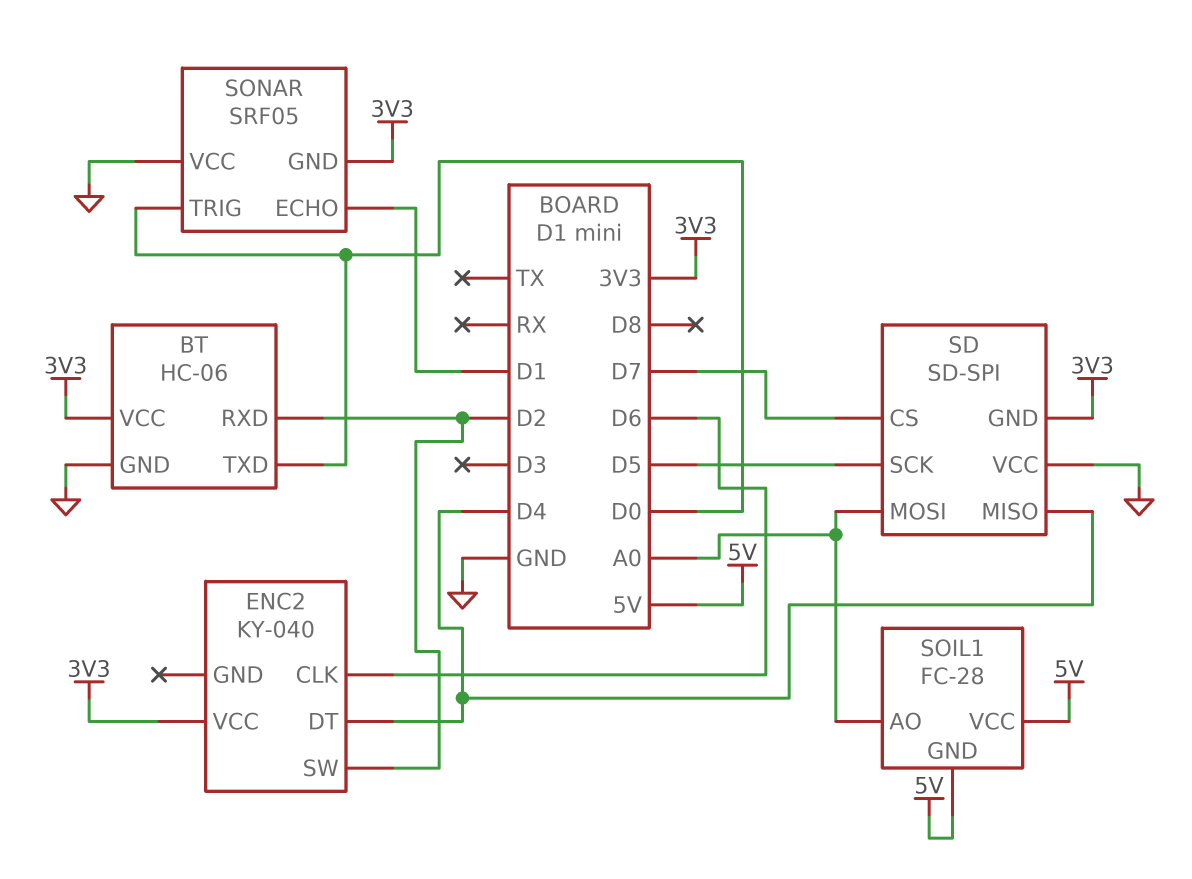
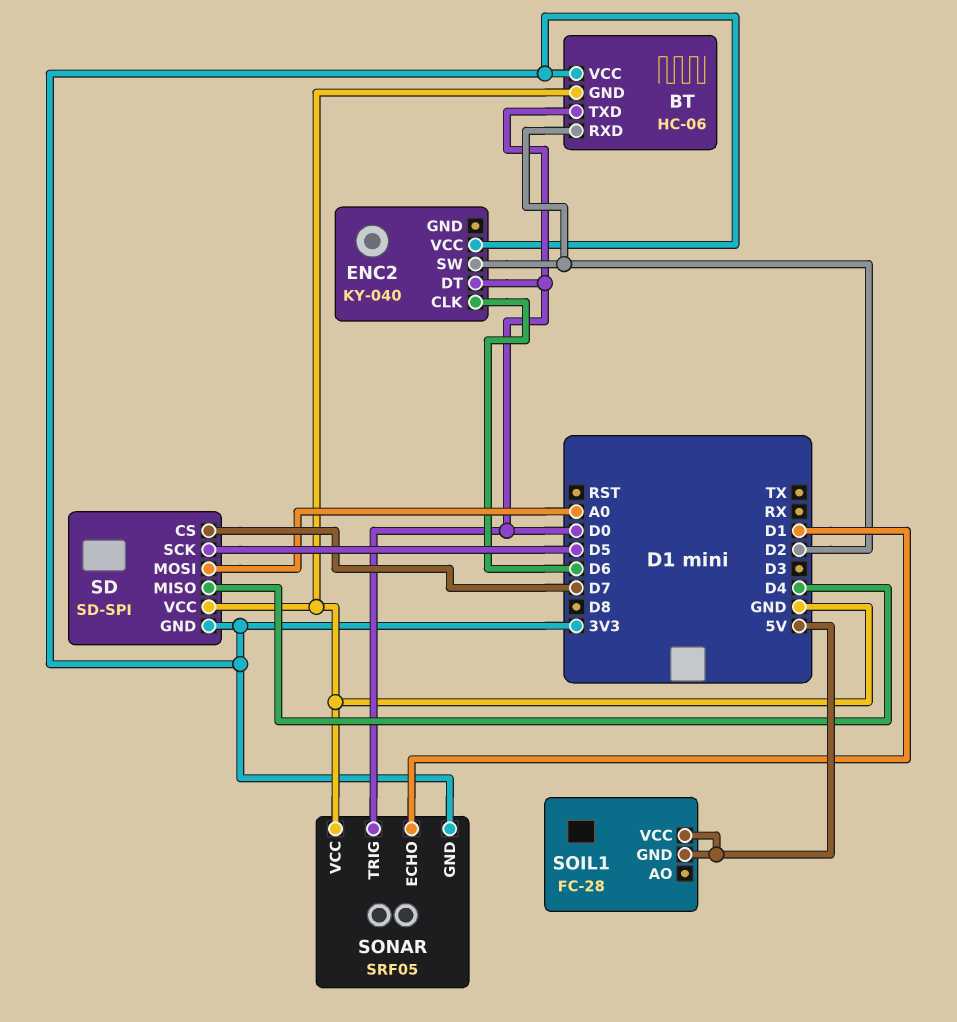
ENC2 pin DT: D4 -> D0
SOIL1 pin AO: A0 -> none

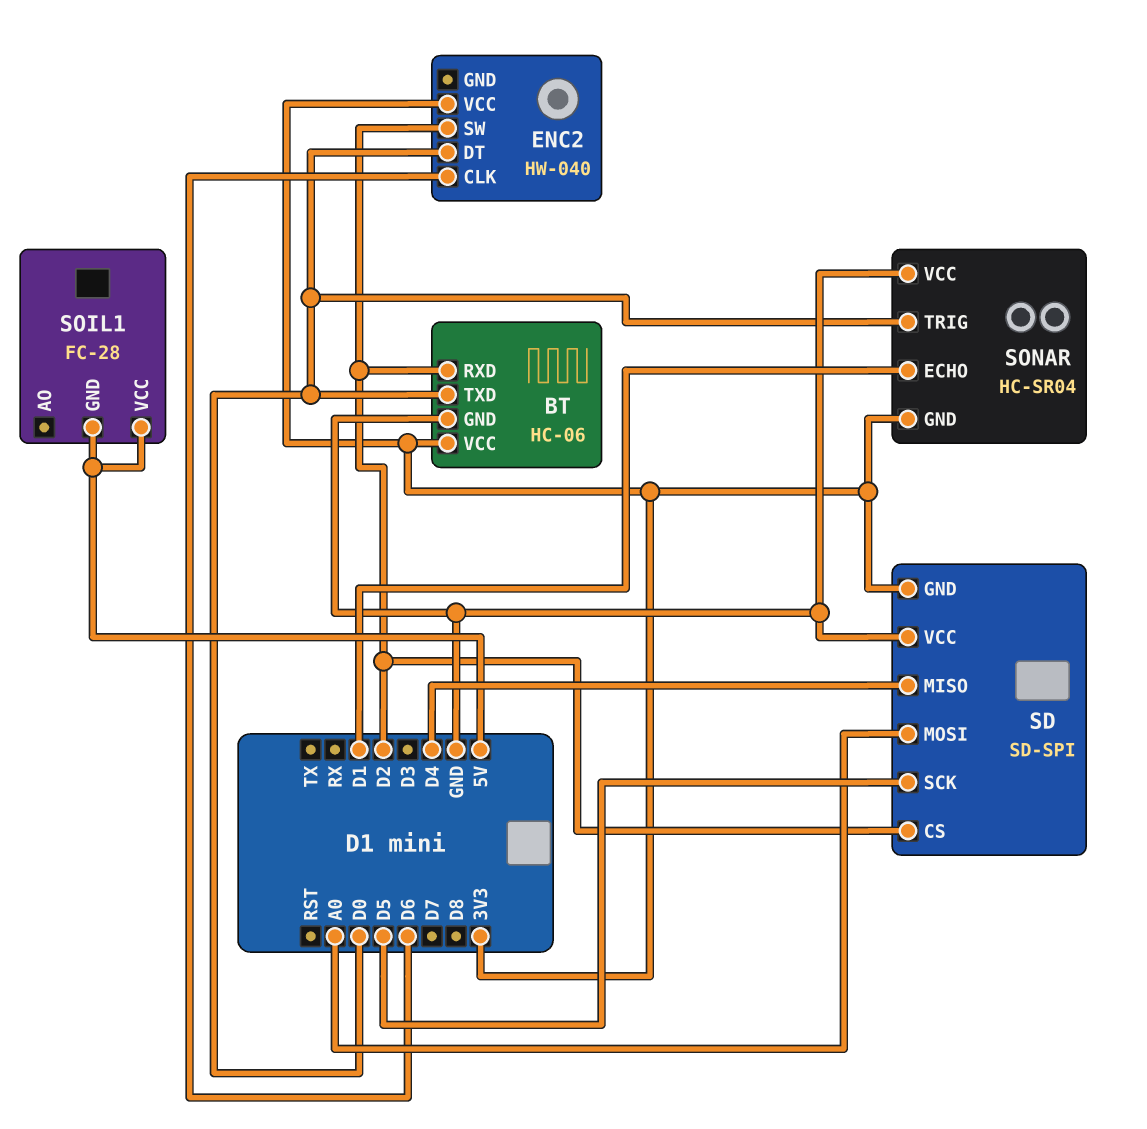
ENC2: KY-040 -> HW-040
SD pin CS: D7 -> D2
SONAR: SRF05 -> HC-SR04

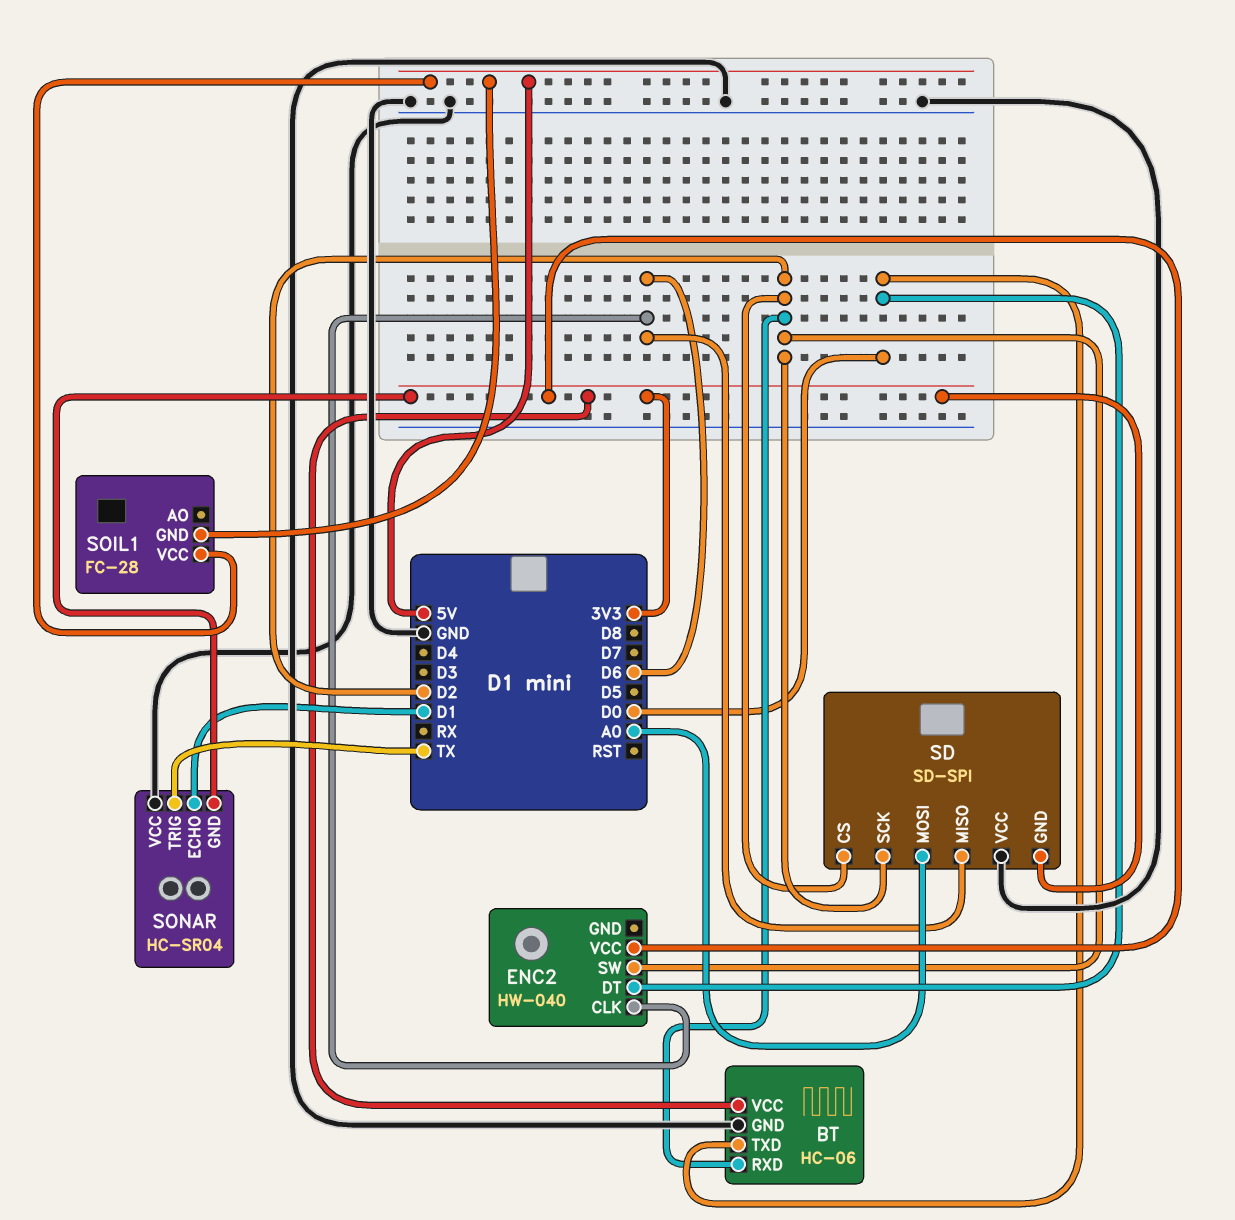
SD pin MISO: D4 -> D6
SD pin SCK: D5 -> D2
SONAR pin TRIG: D0 -> TX

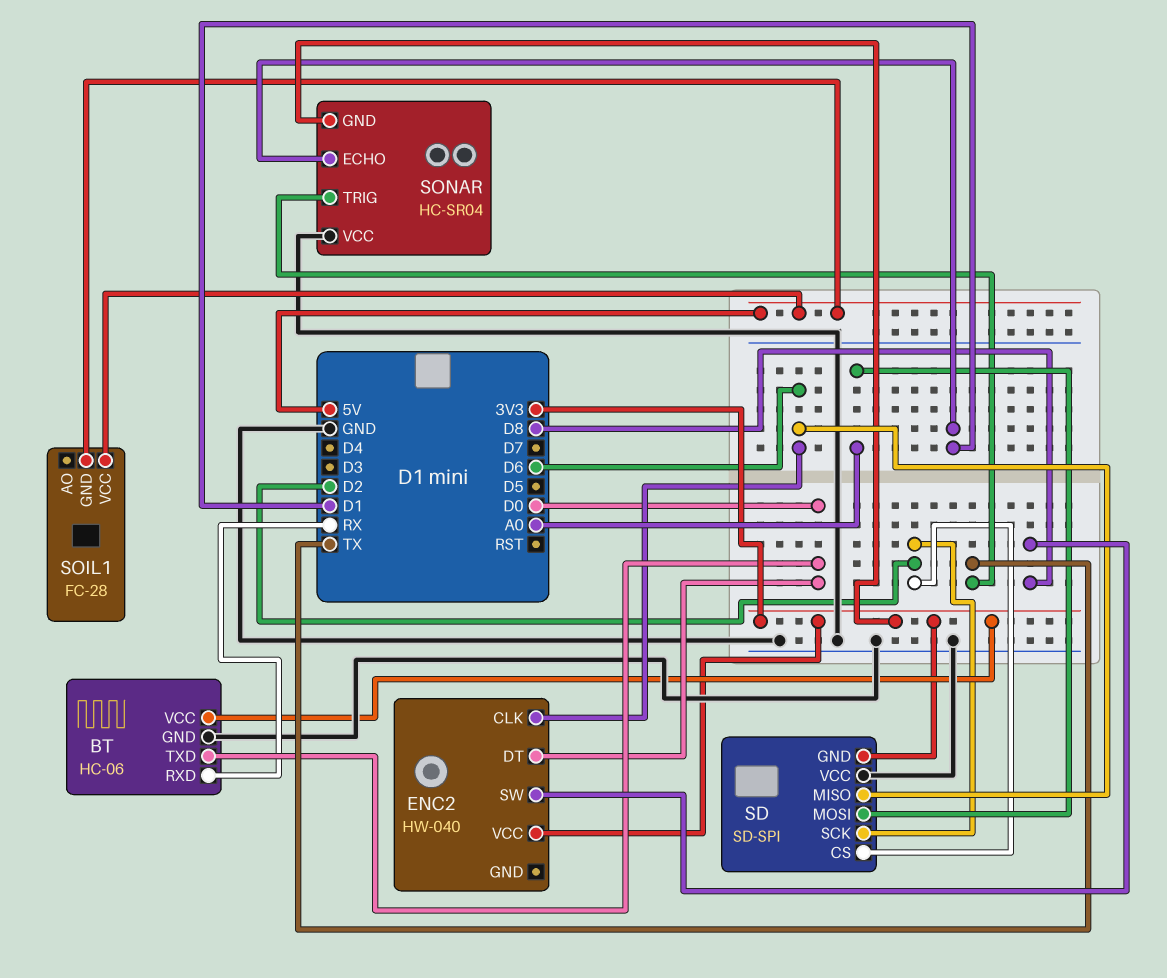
BT pin RXD: D2 -> RX
ENC2 pin SW: D2 -> D8

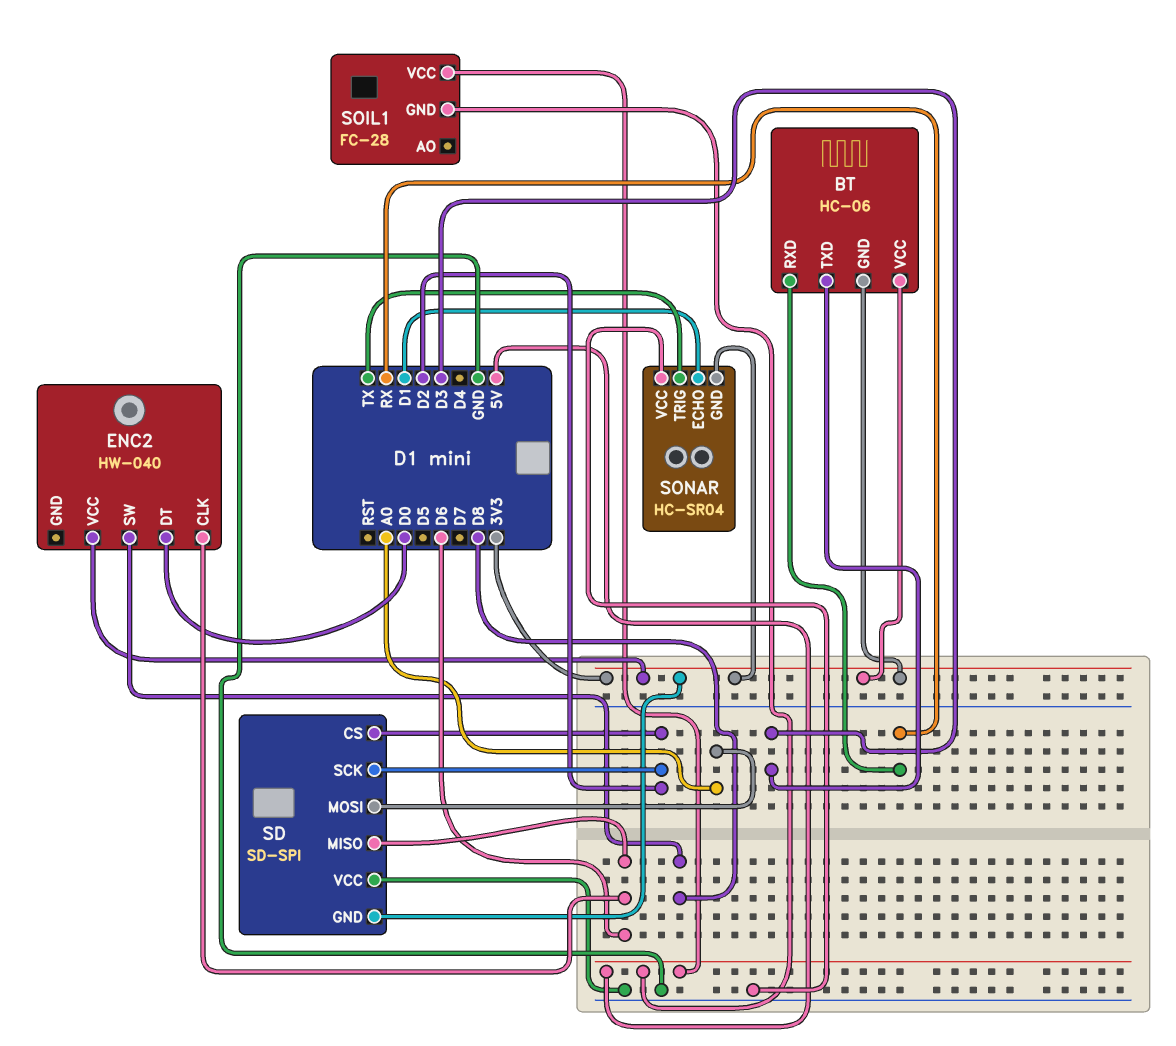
BT pin GND: GND -> 3V3
BT pin TXD: D0 -> D3

